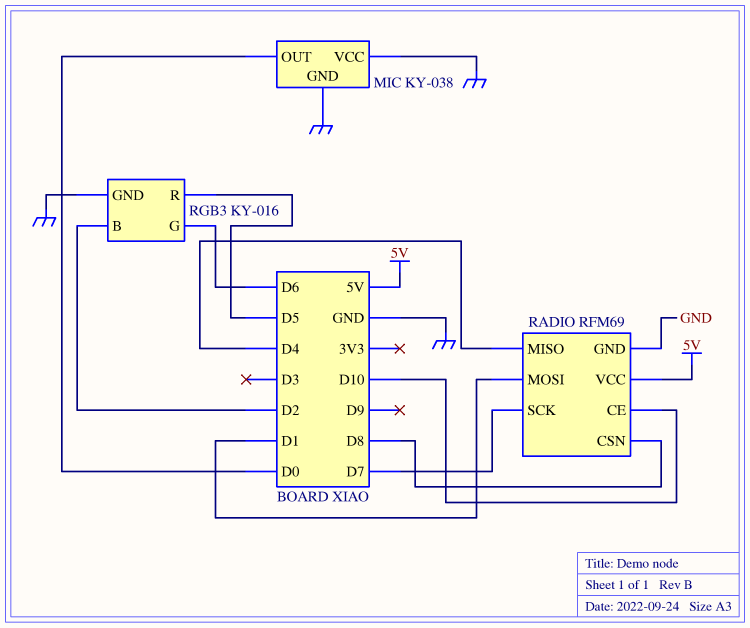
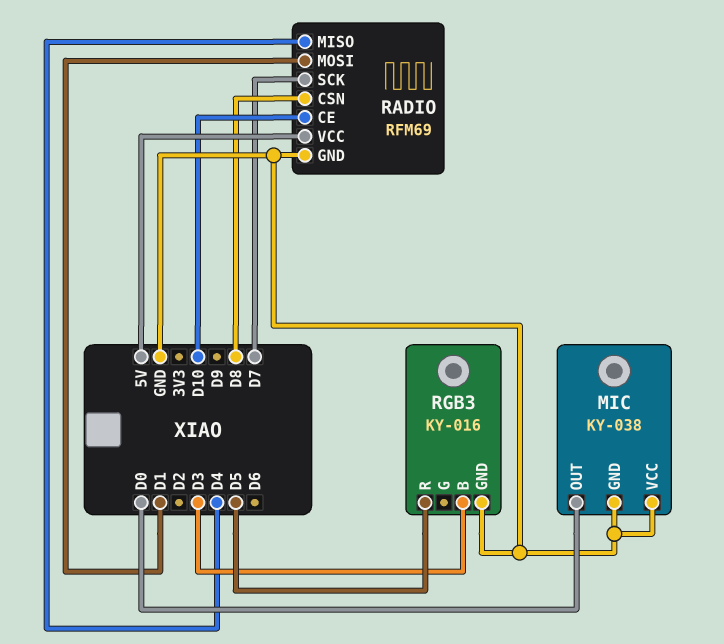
RGB3 pin B: D2 -> D3
RGB3 pin G: D6 -> none

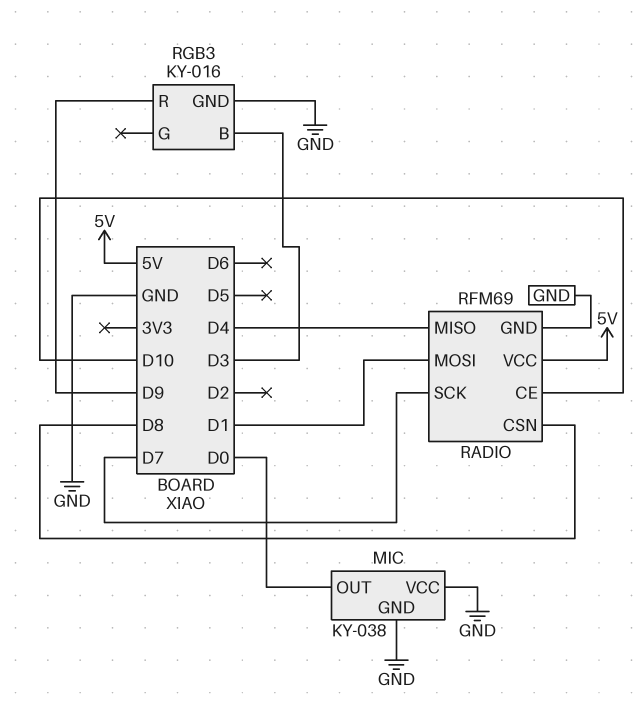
RGB3 pin R: D5 -> D9

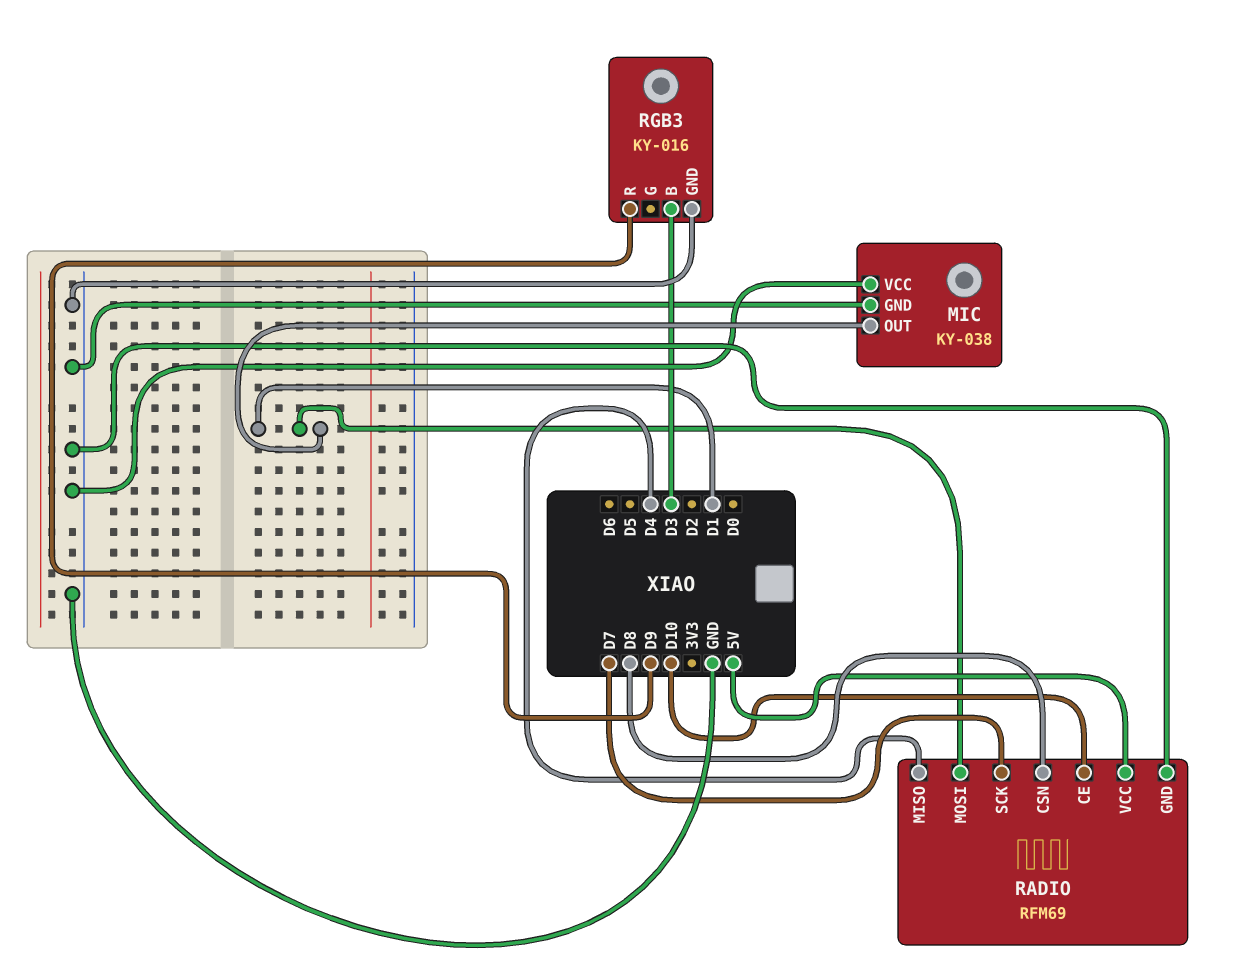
MIC pin OUT: D0 -> D1

